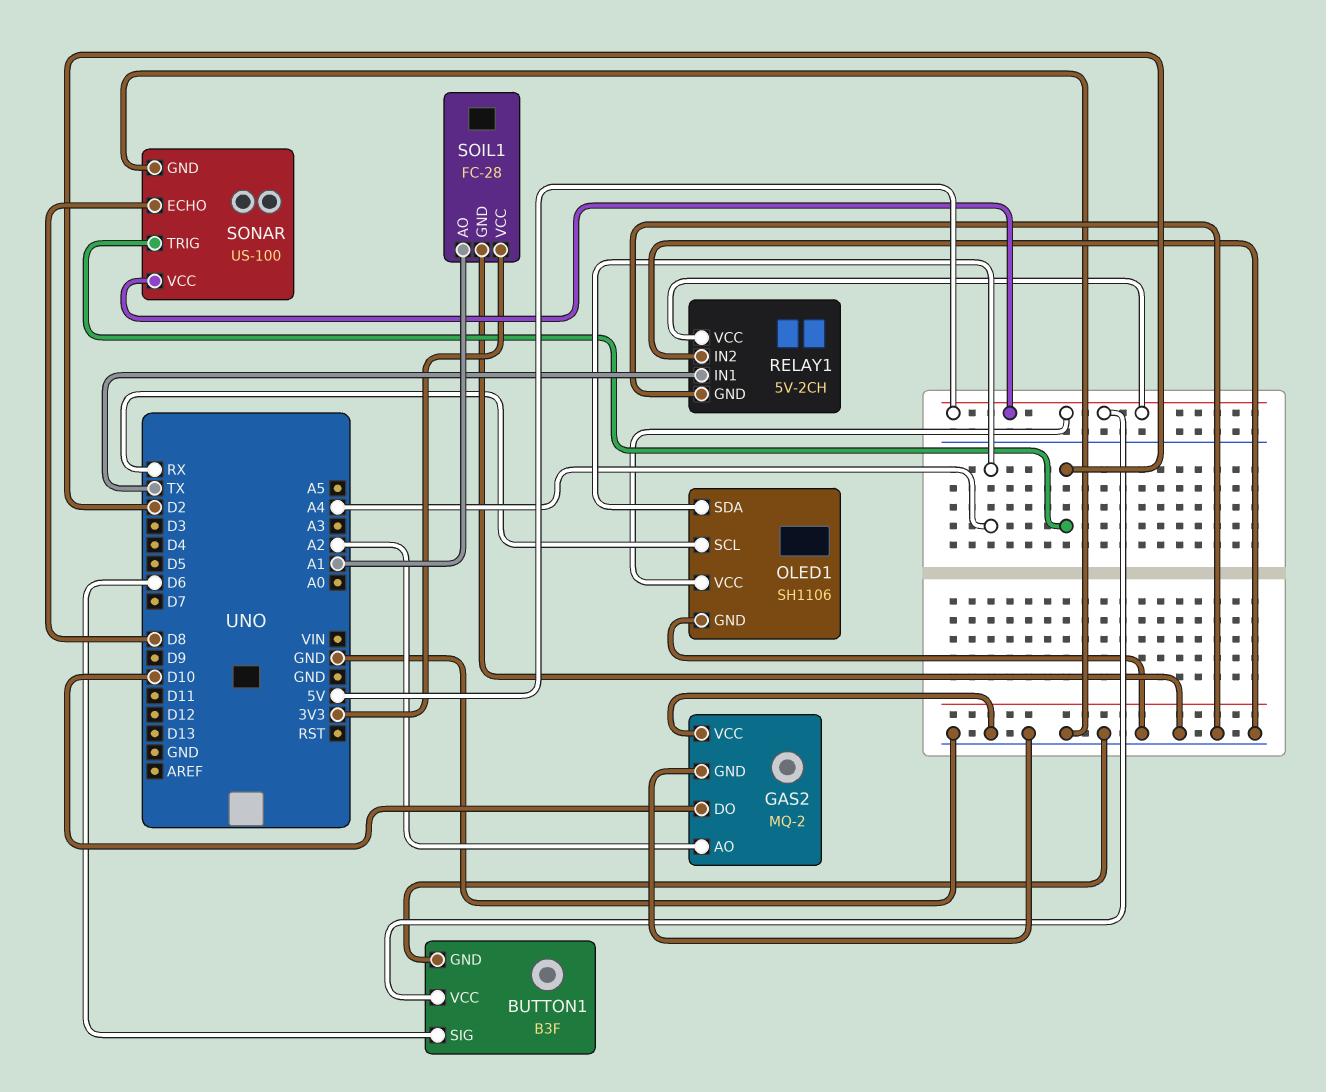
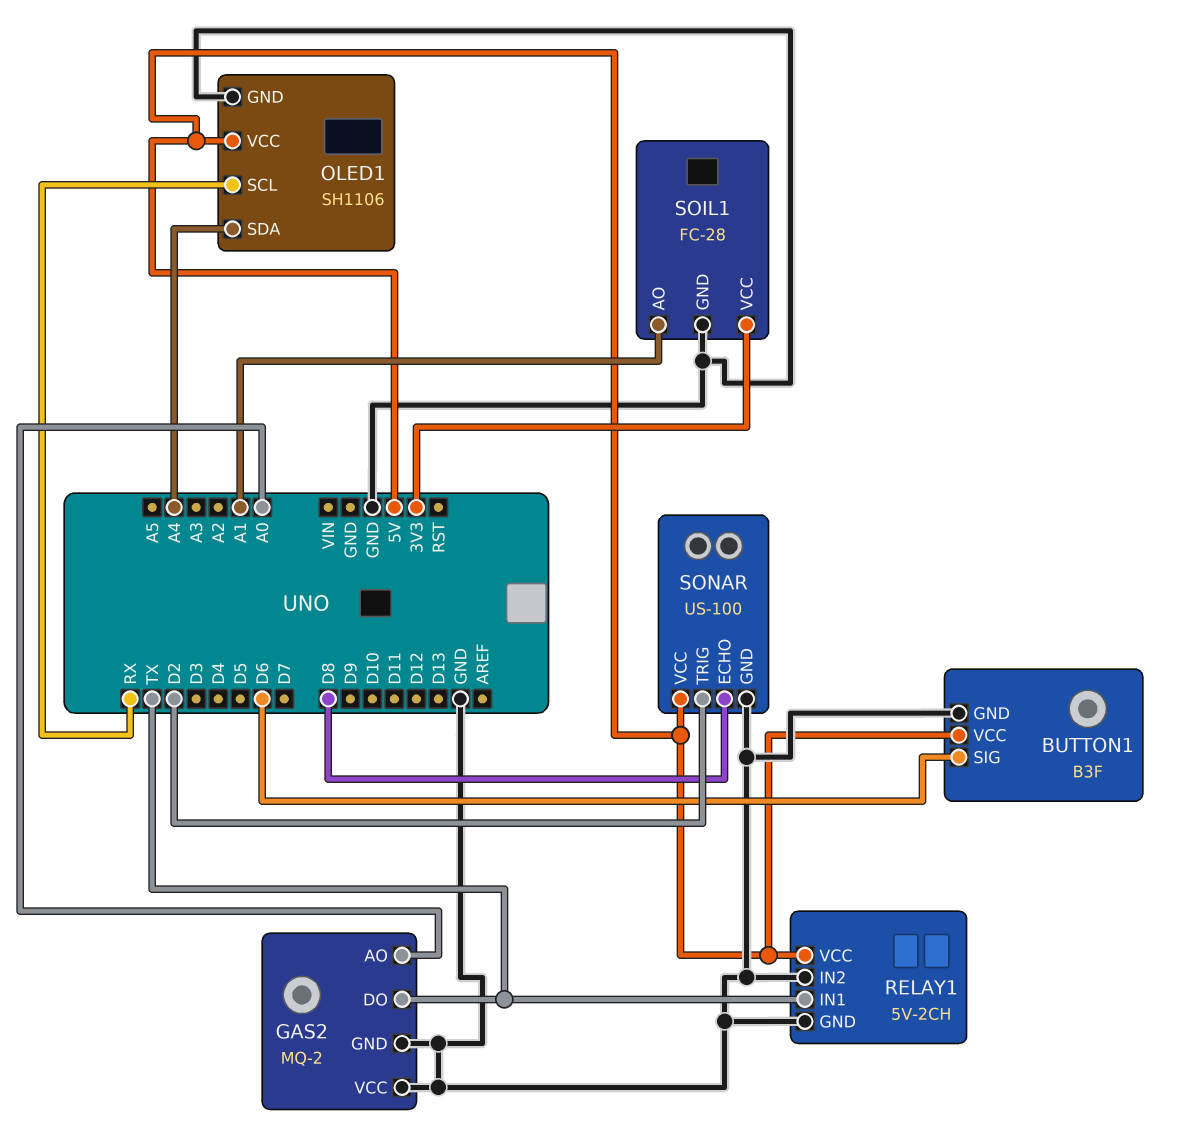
GAS2 pin AO: A2 -> A0
GAS2 pin DO: D10 -> TX

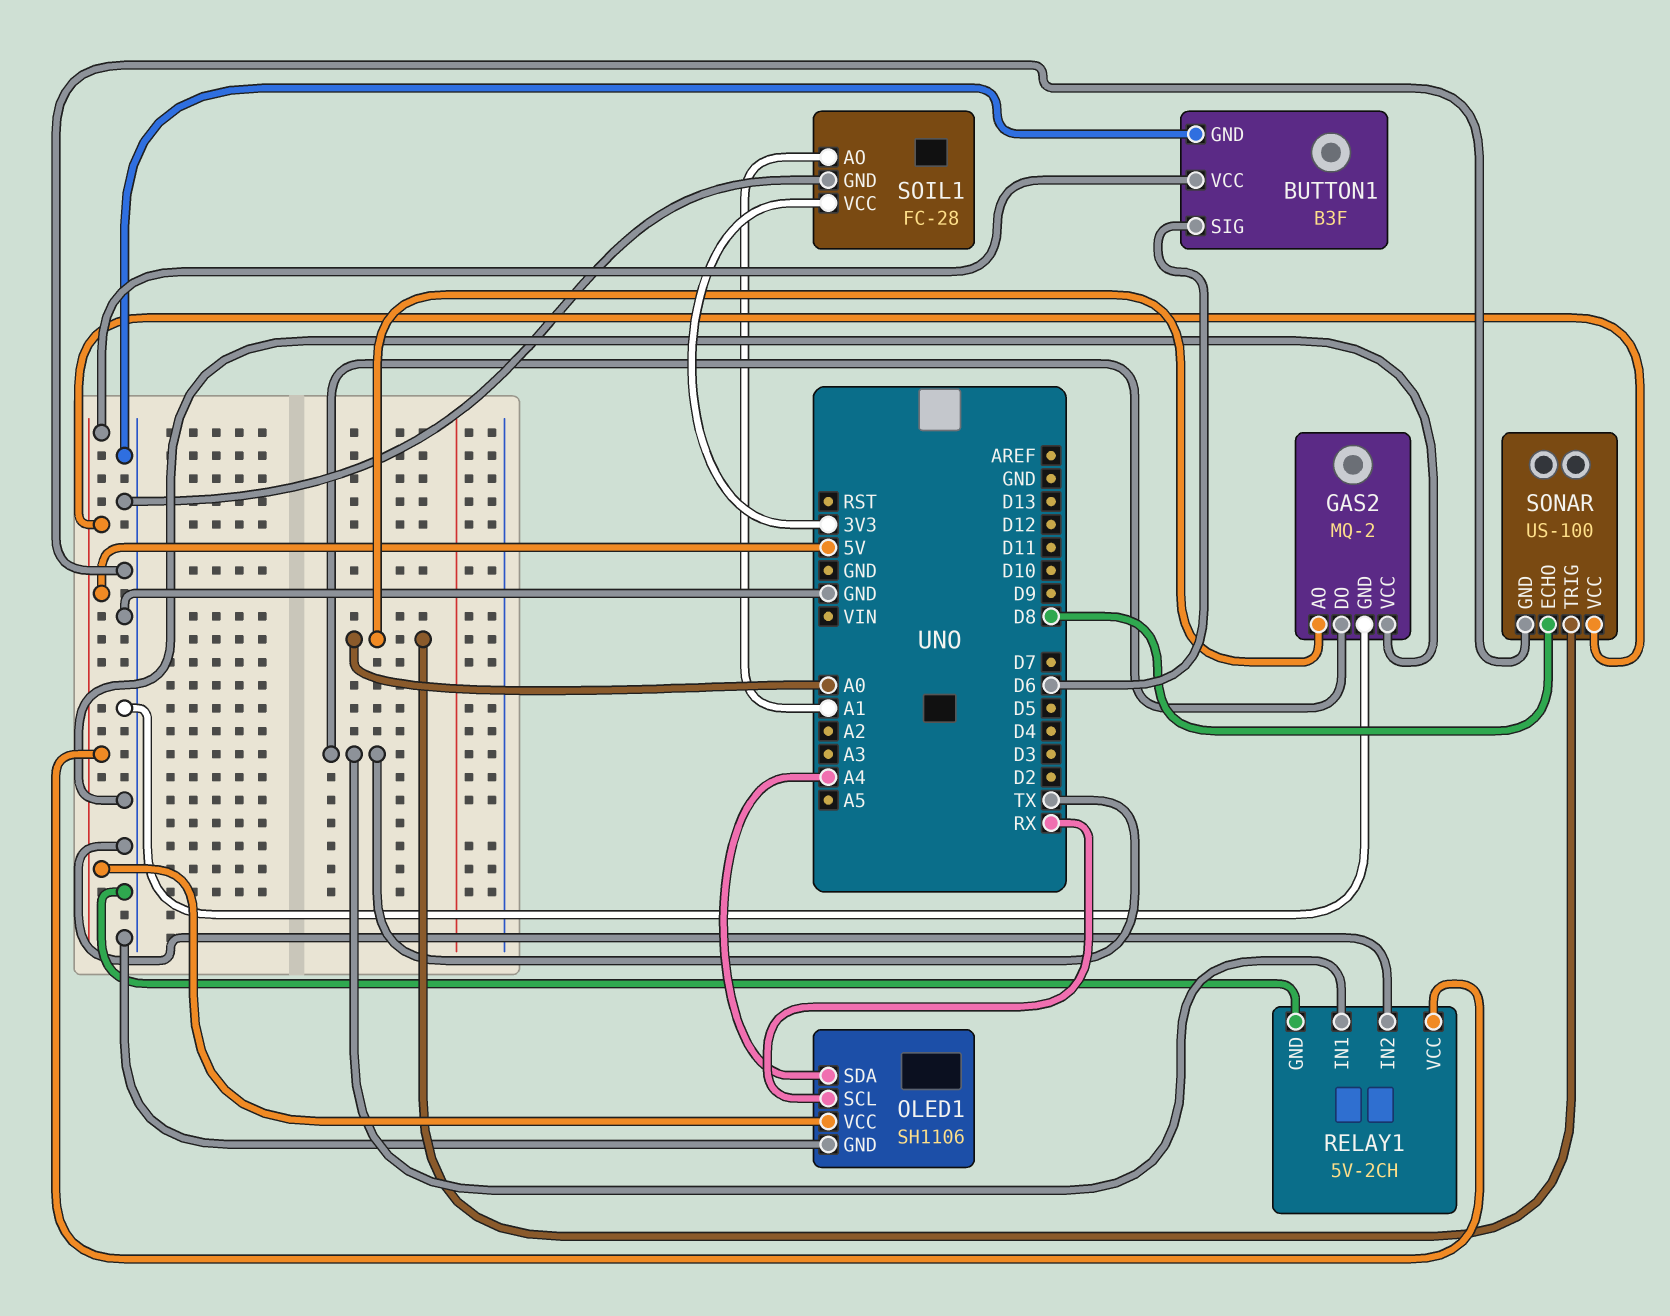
SONAR pin TRIG: D2 -> A0

